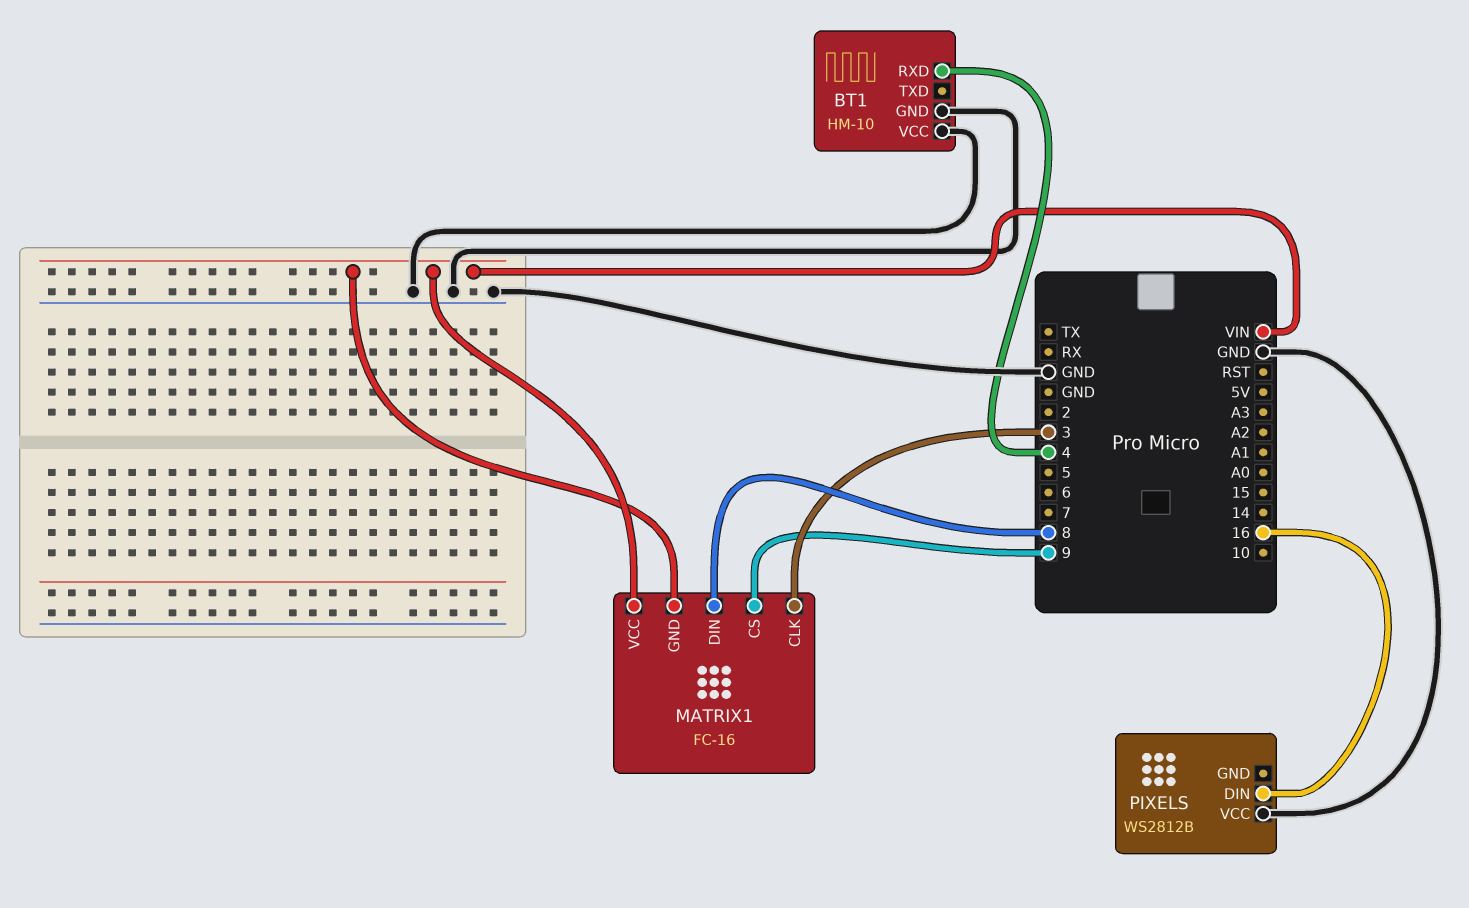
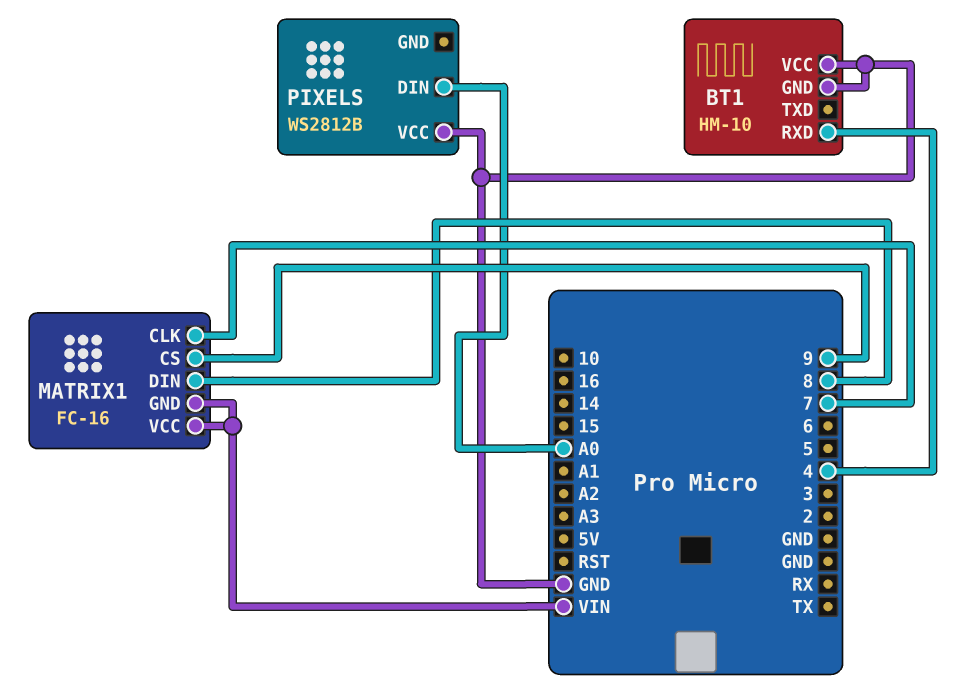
MATRIX1 pin CLK: 3 -> 7
PIXELS pin DIN: 16 -> A0

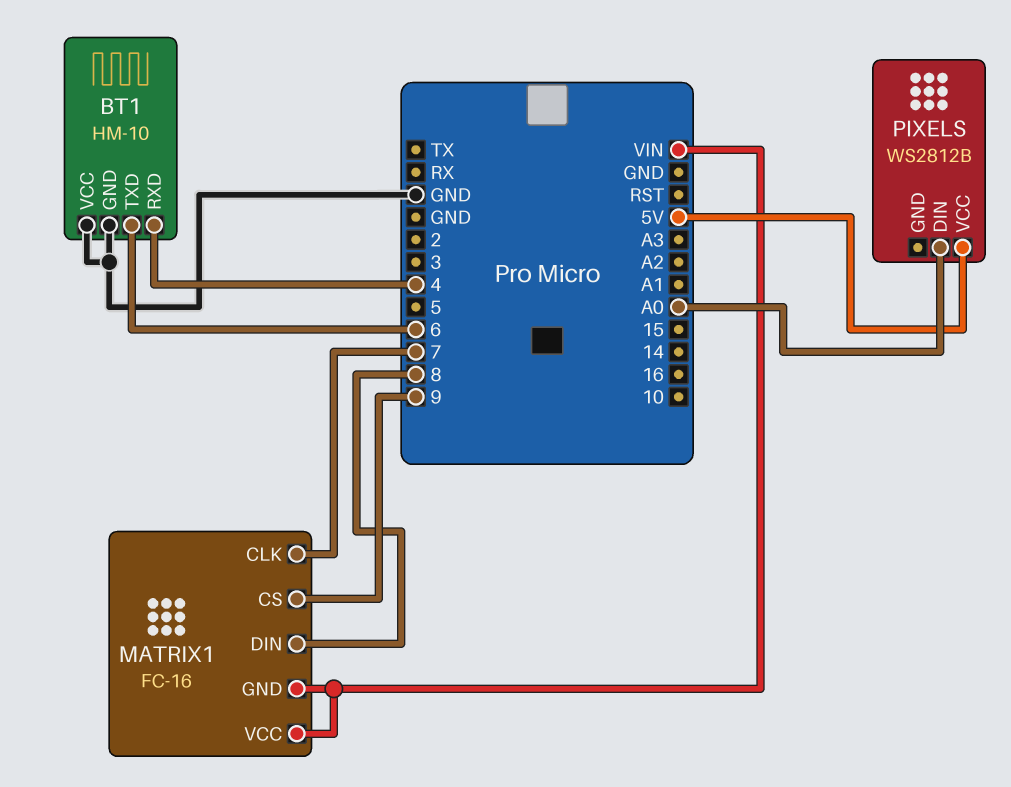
BT1 pin TXD: none -> 6
PIXELS pin VCC: GND -> 5V

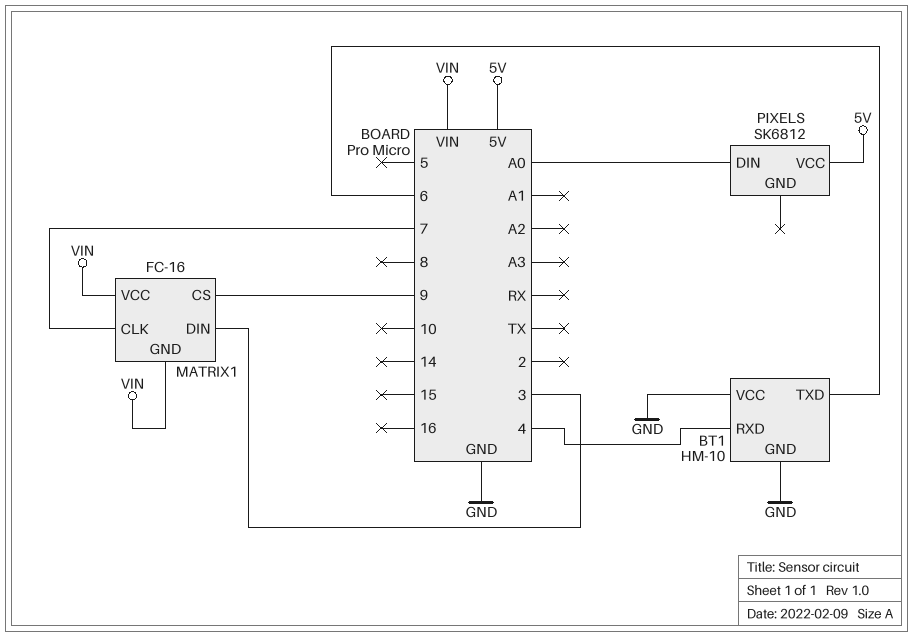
MATRIX1 pin DIN: 8 -> 3
PIXELS: WS2812B -> SK6812

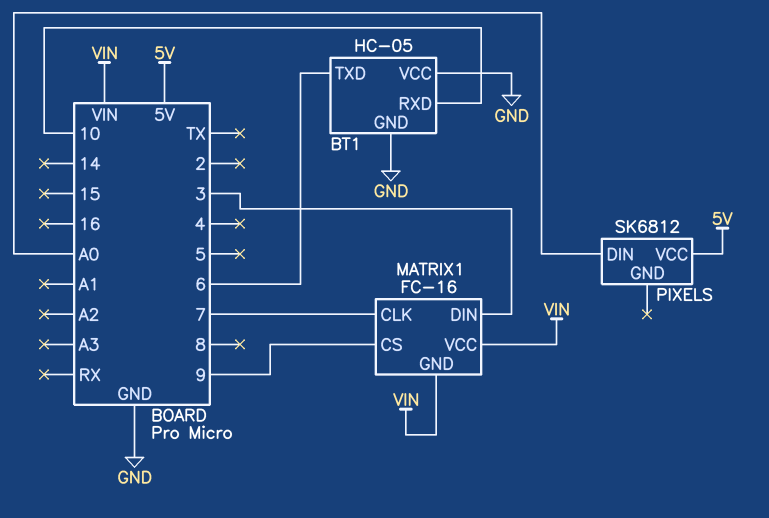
BT1: HM-10 -> HC-05
BT1 pin RXD: 4 -> 10

